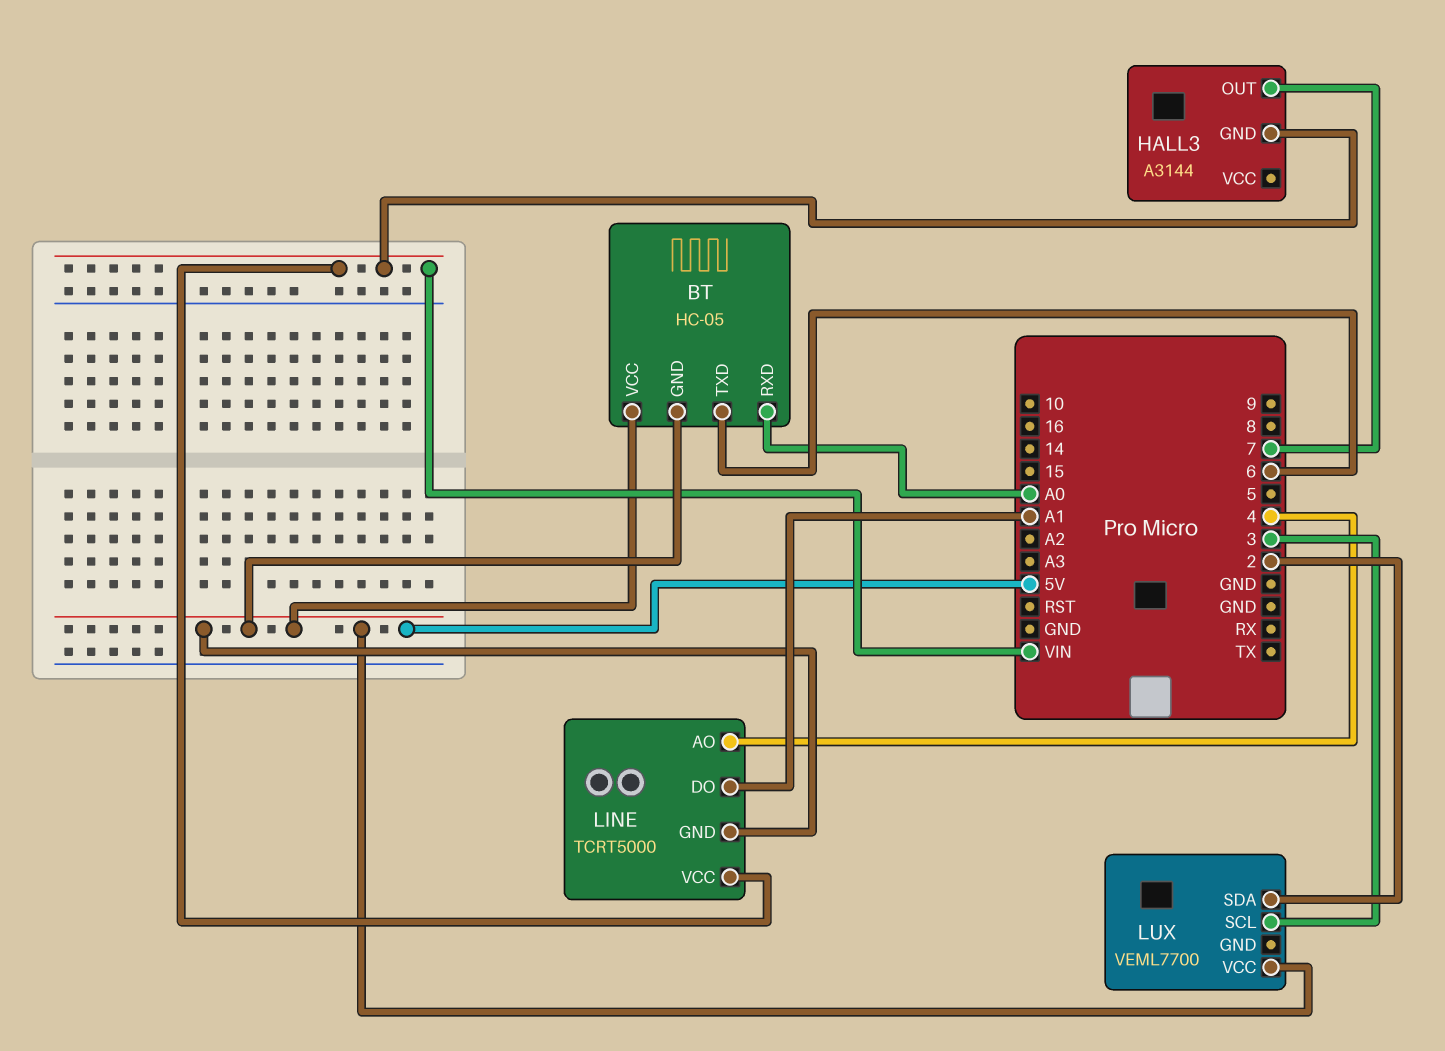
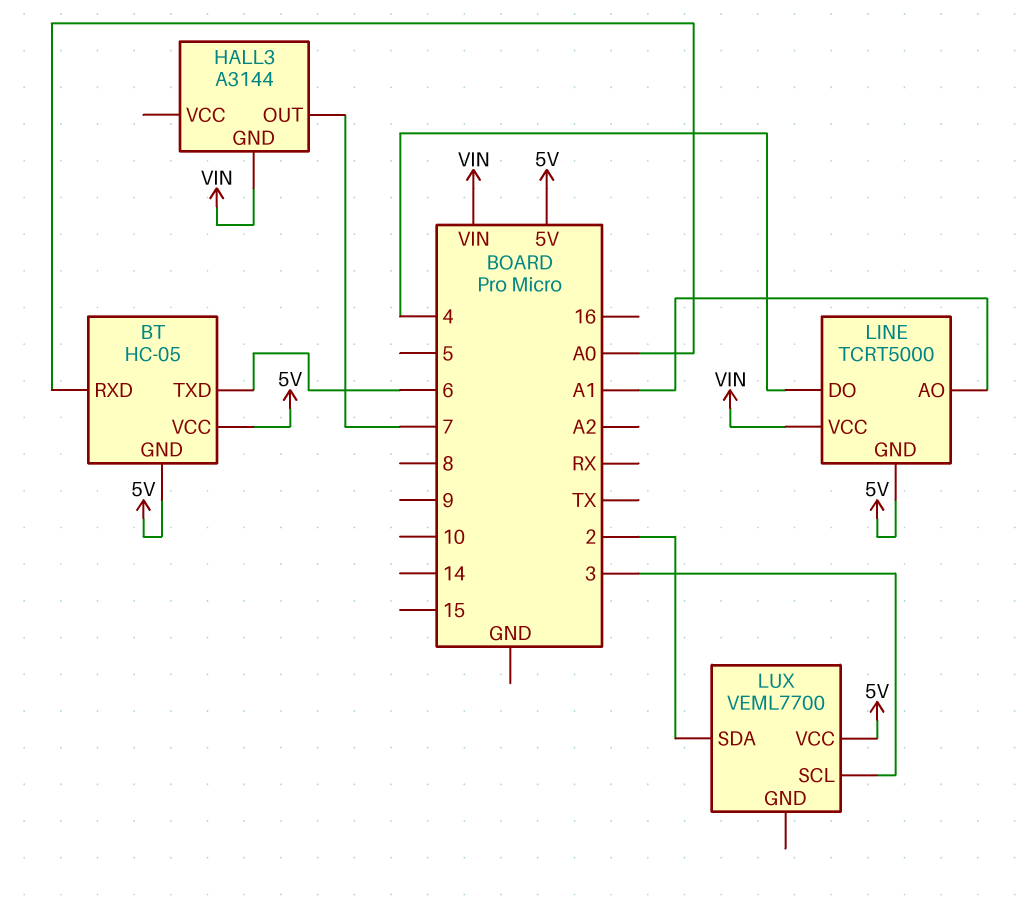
LINE pin AO: 4 -> A1
LINE pin DO: A1 -> 4

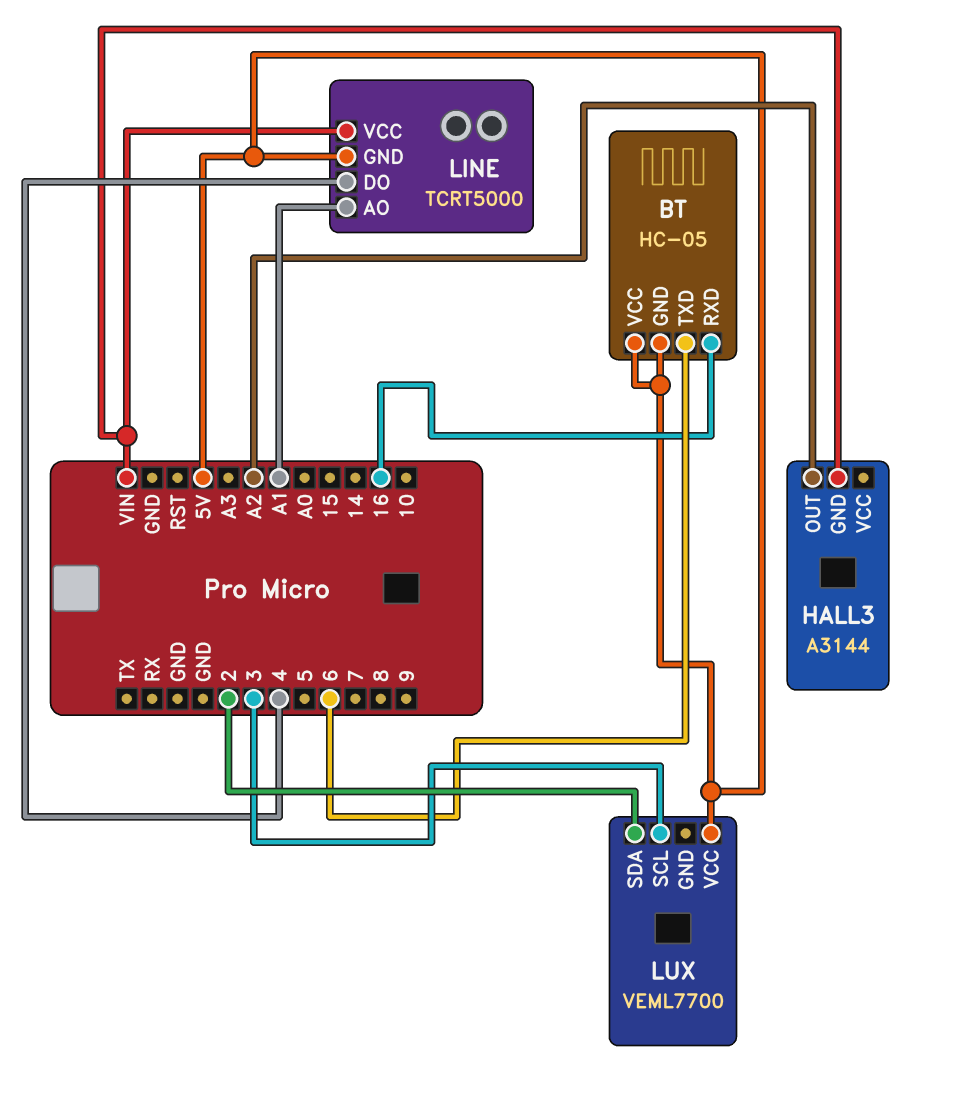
BT pin RXD: A0 -> 16
HALL3 pin OUT: 7 -> A2

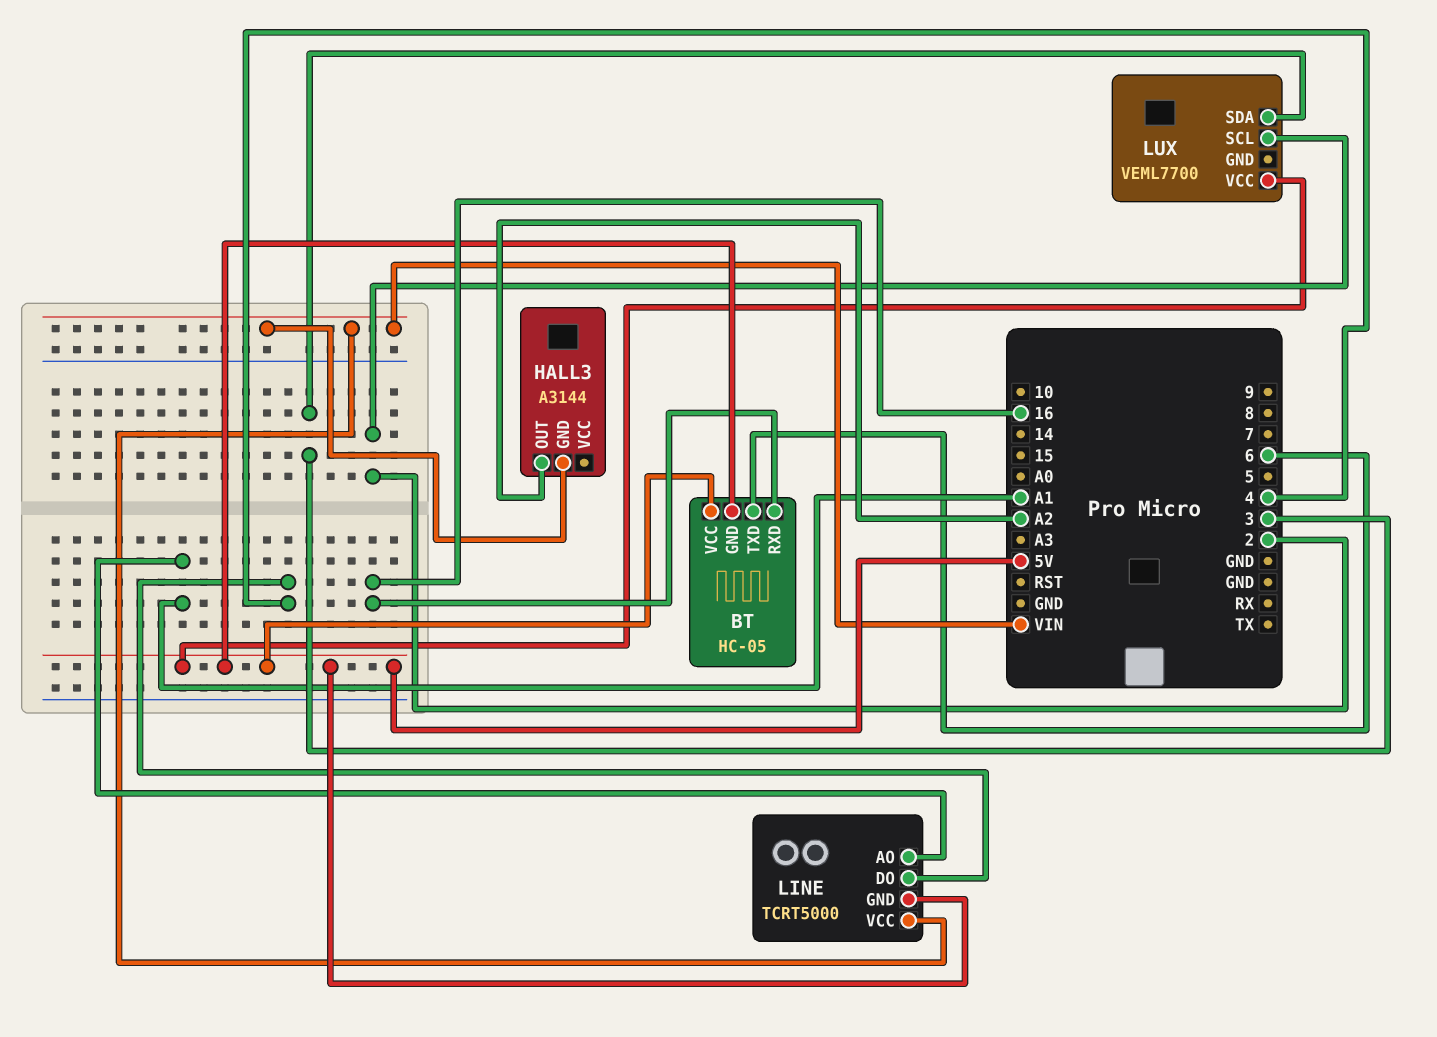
LUX pin SCL: 3 -> 2
LUX pin SDA: 2 -> 3

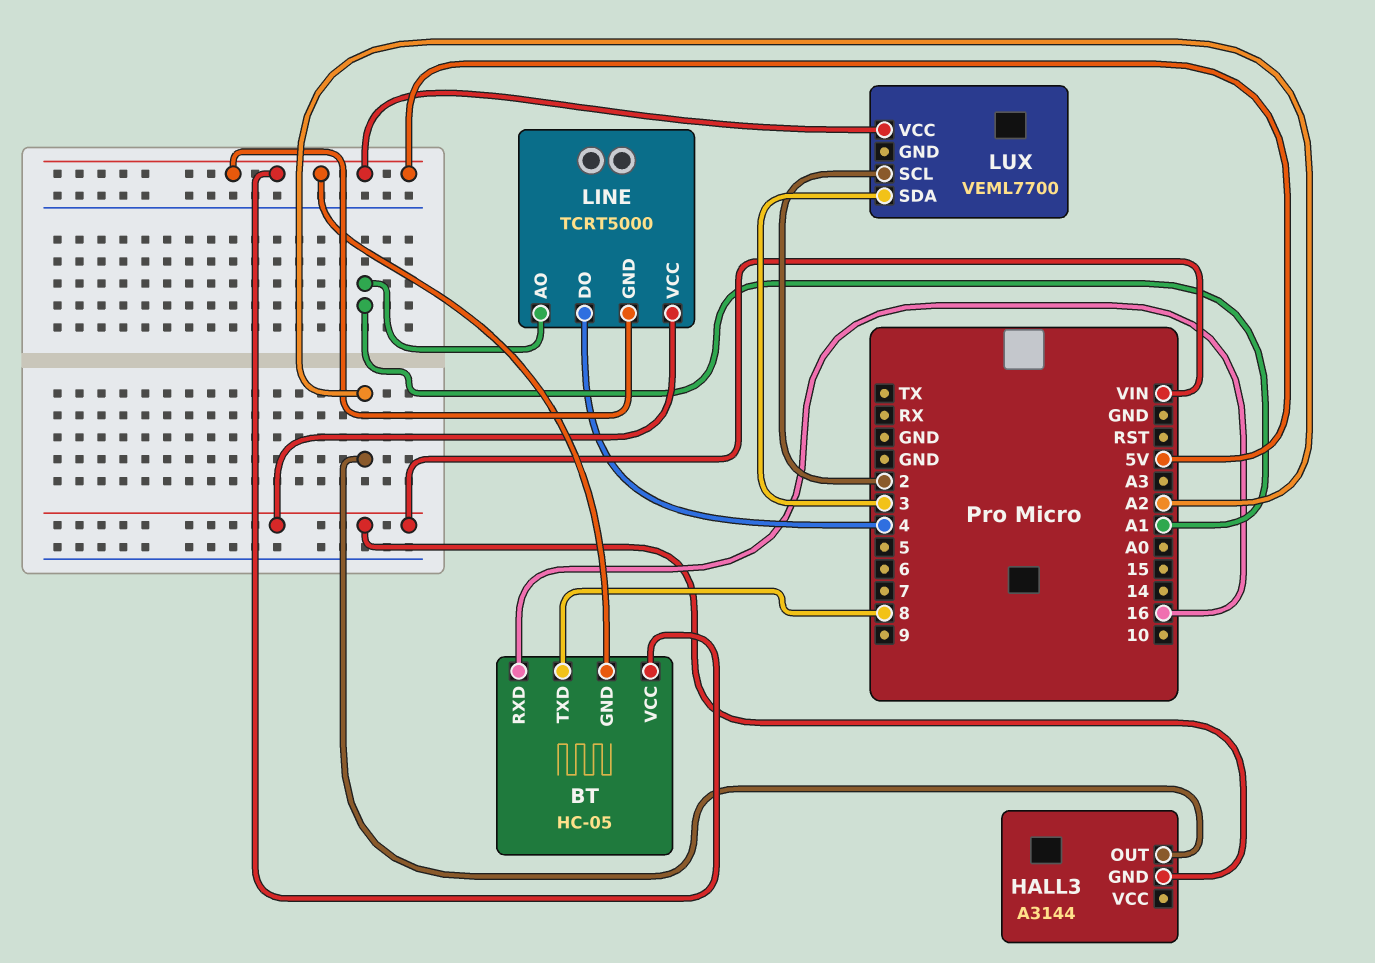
BT pin TXD: 6 -> 8

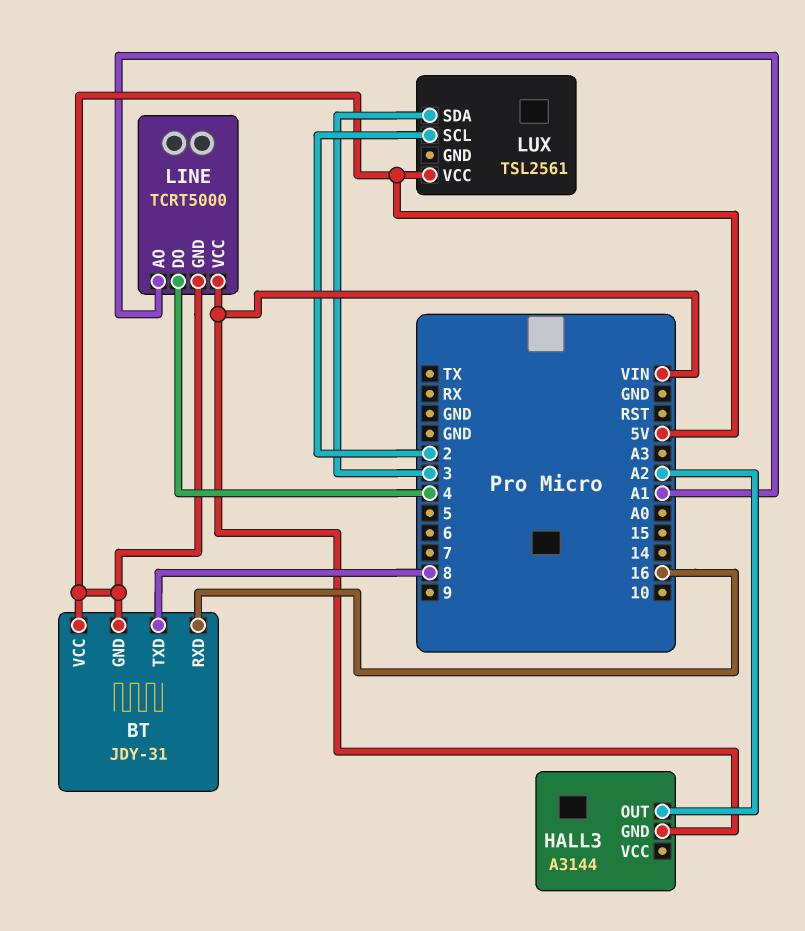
BT: HC-05 -> JDY-31
LUX: VEML7700 -> TSL2561

